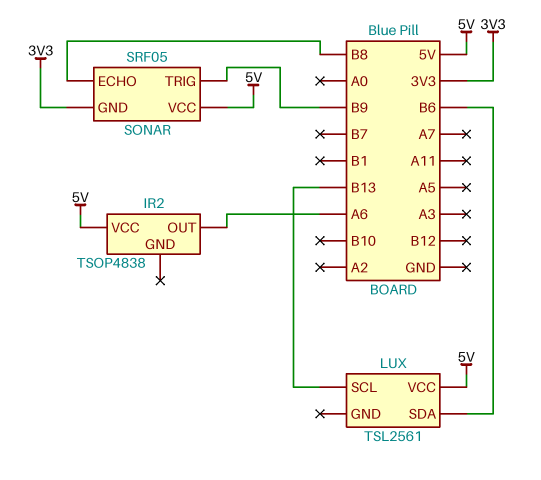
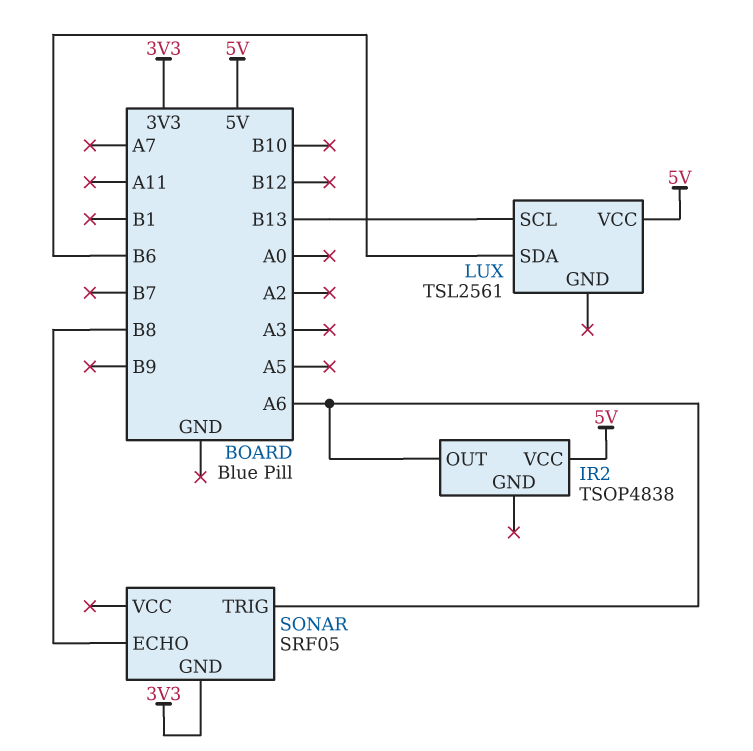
SONAR pin TRIG: B9 -> A6
SONAR pin VCC: 5V -> none

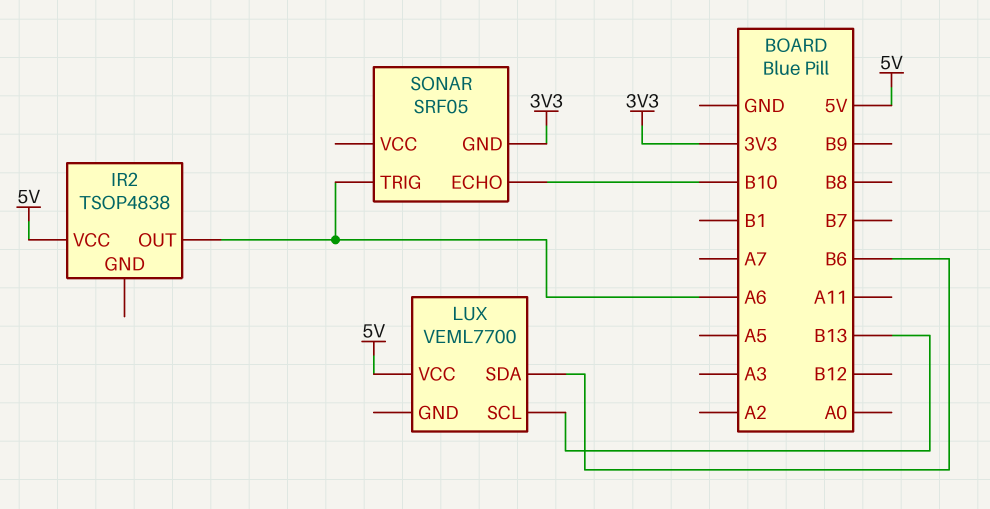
LUX: TSL2561 -> VEML7700
SONAR pin ECHO: B8 -> B10

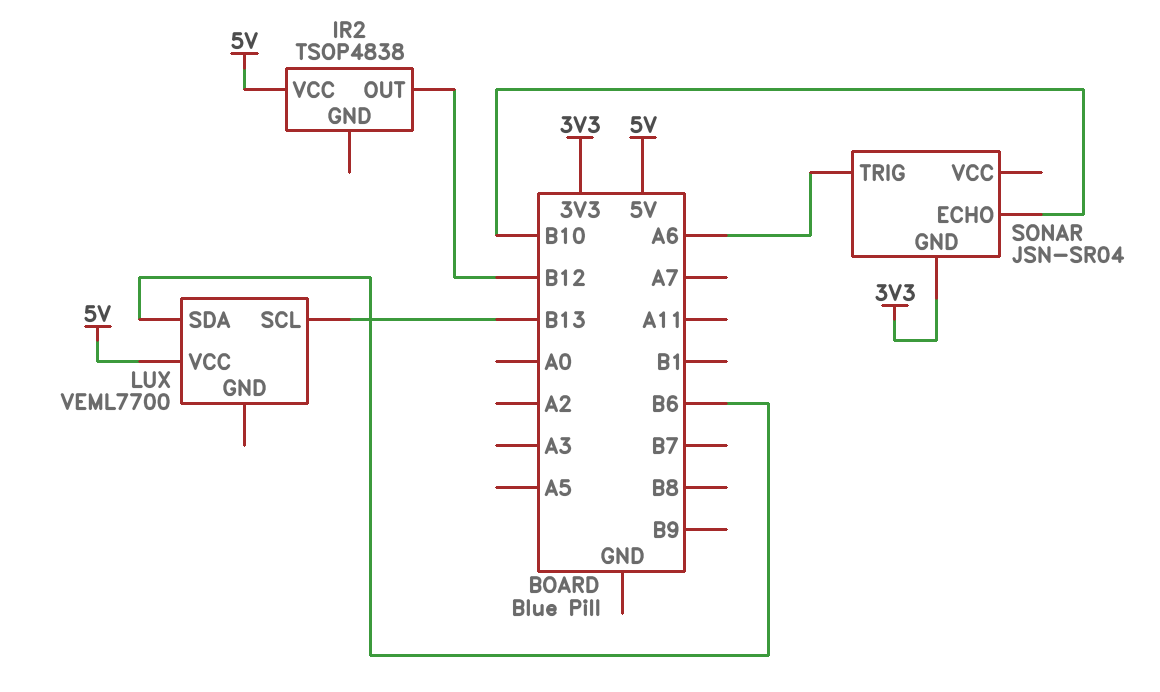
IR2 pin OUT: A6 -> B12
SONAR: SRF05 -> JSN-SR04

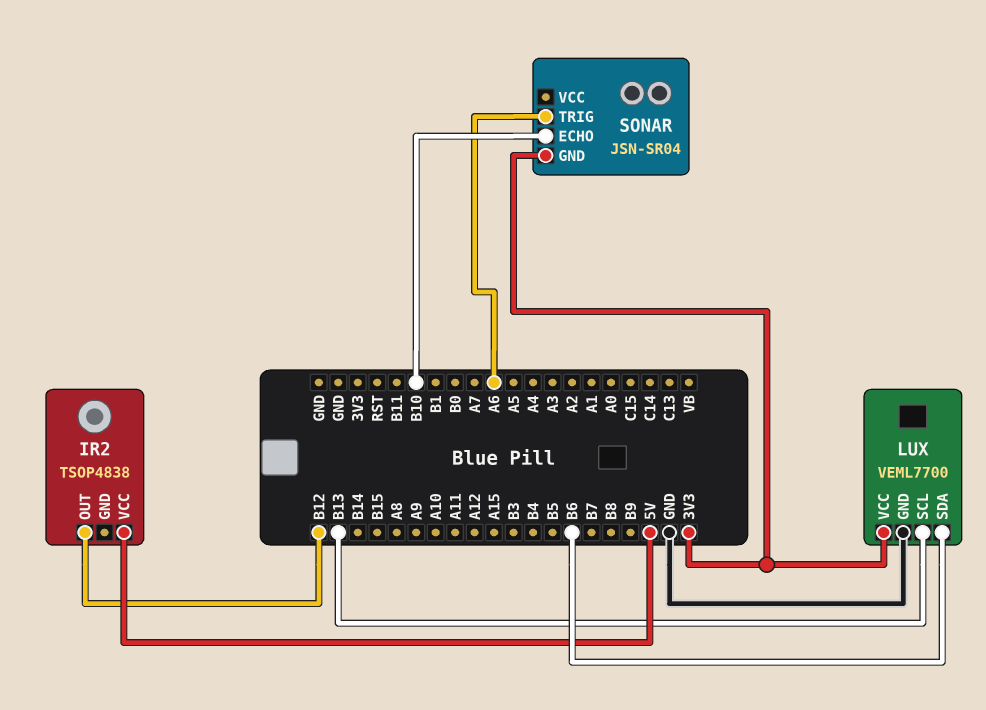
LUX pin GND: none -> GND
LUX pin VCC: 5V -> 3V3

